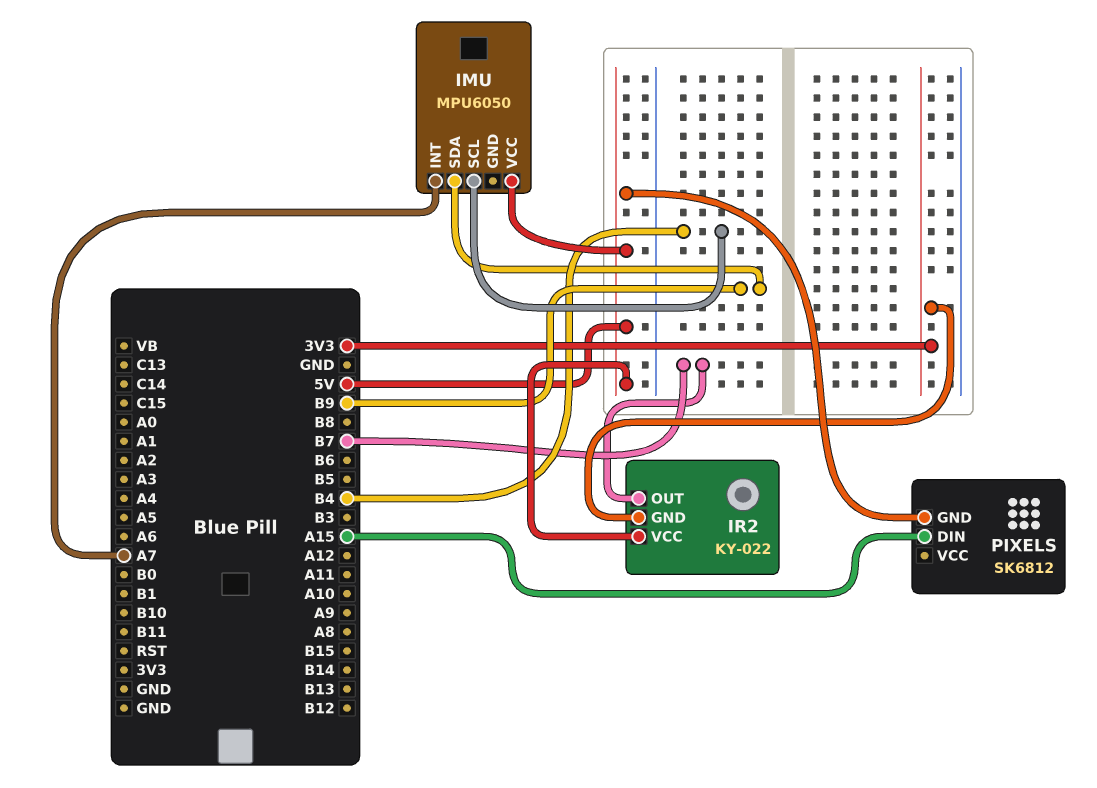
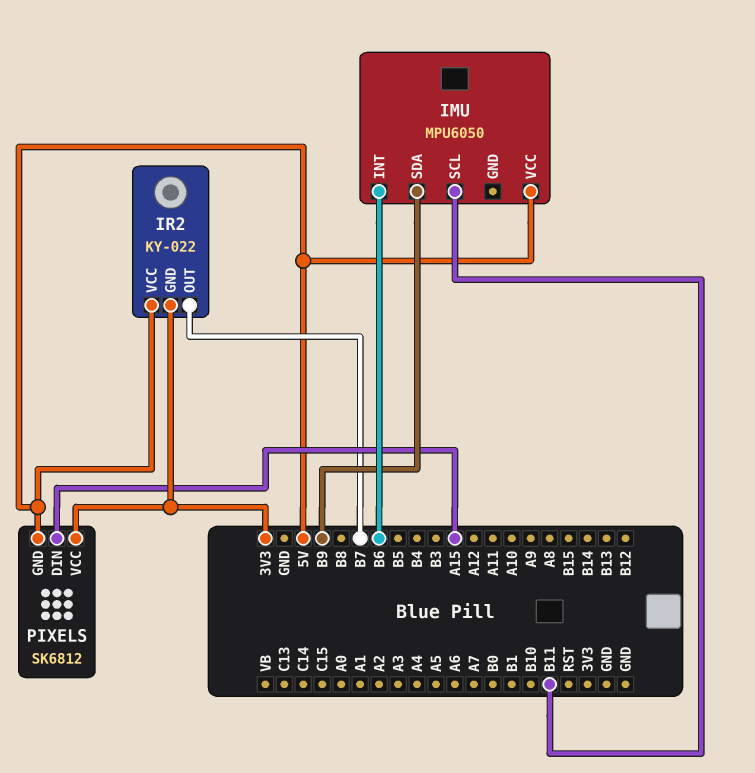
IMU pin INT: A7 -> B6
IMU pin SCL: B4 -> B11
PIXELS pin VCC: none -> 3V3

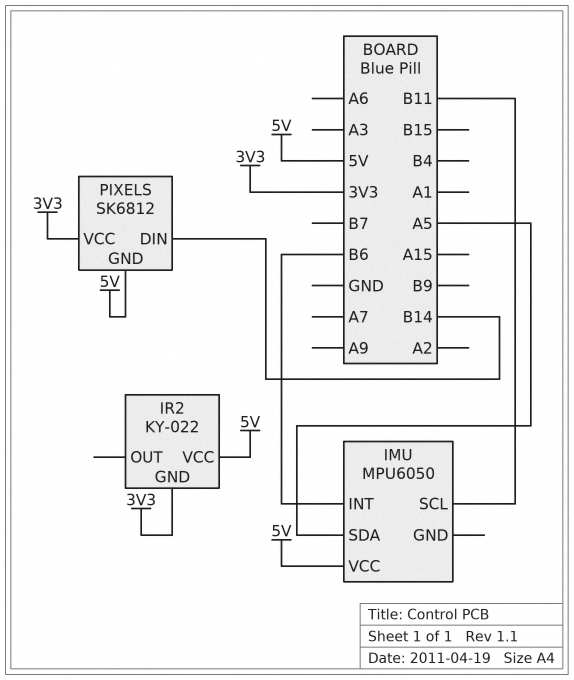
IMU pin SDA: B9 -> A5
IR2 pin OUT: B7 -> none
PIXELS pin DIN: A15 -> B14

